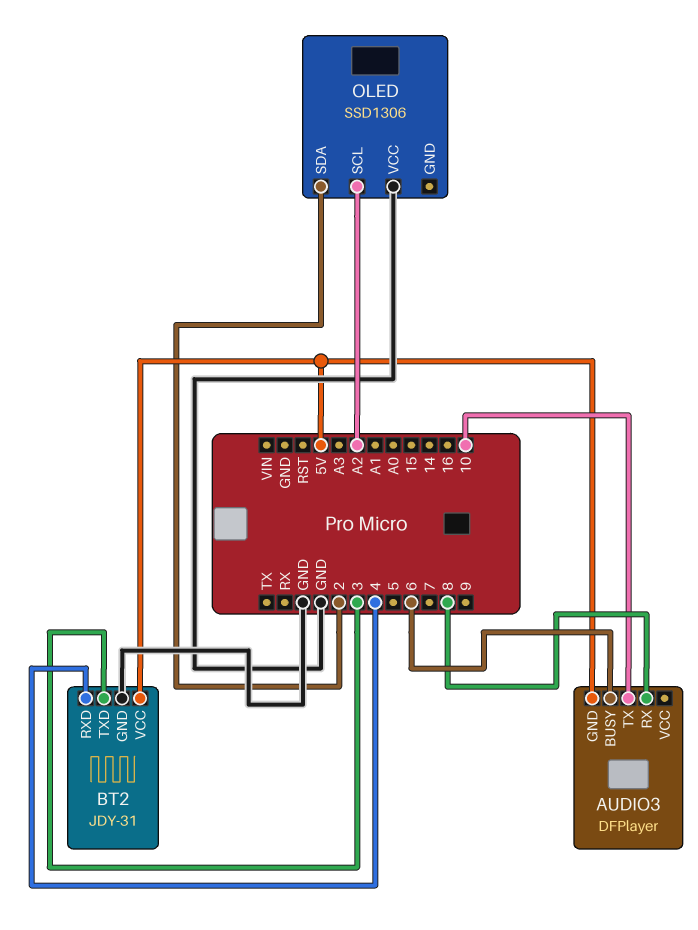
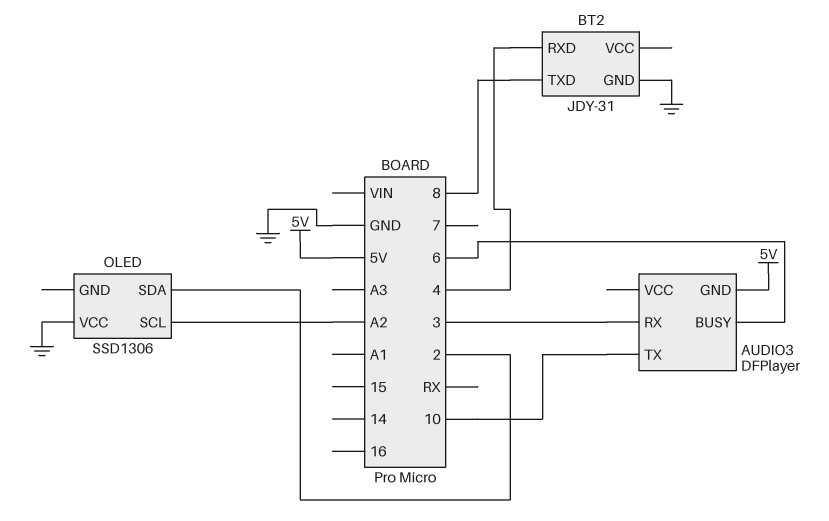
AUDIO3 pin RX: 8 -> 3
BT2 pin TXD: 3 -> 8
BT2 pin VCC: 5V -> none

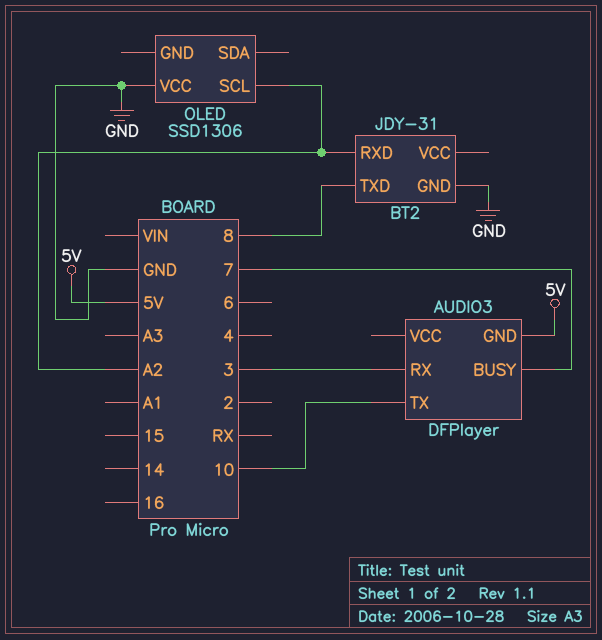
AUDIO3 pin BUSY: 6 -> 7
BT2 pin RXD: 4 -> A2
OLED pin SDA: 2 -> none

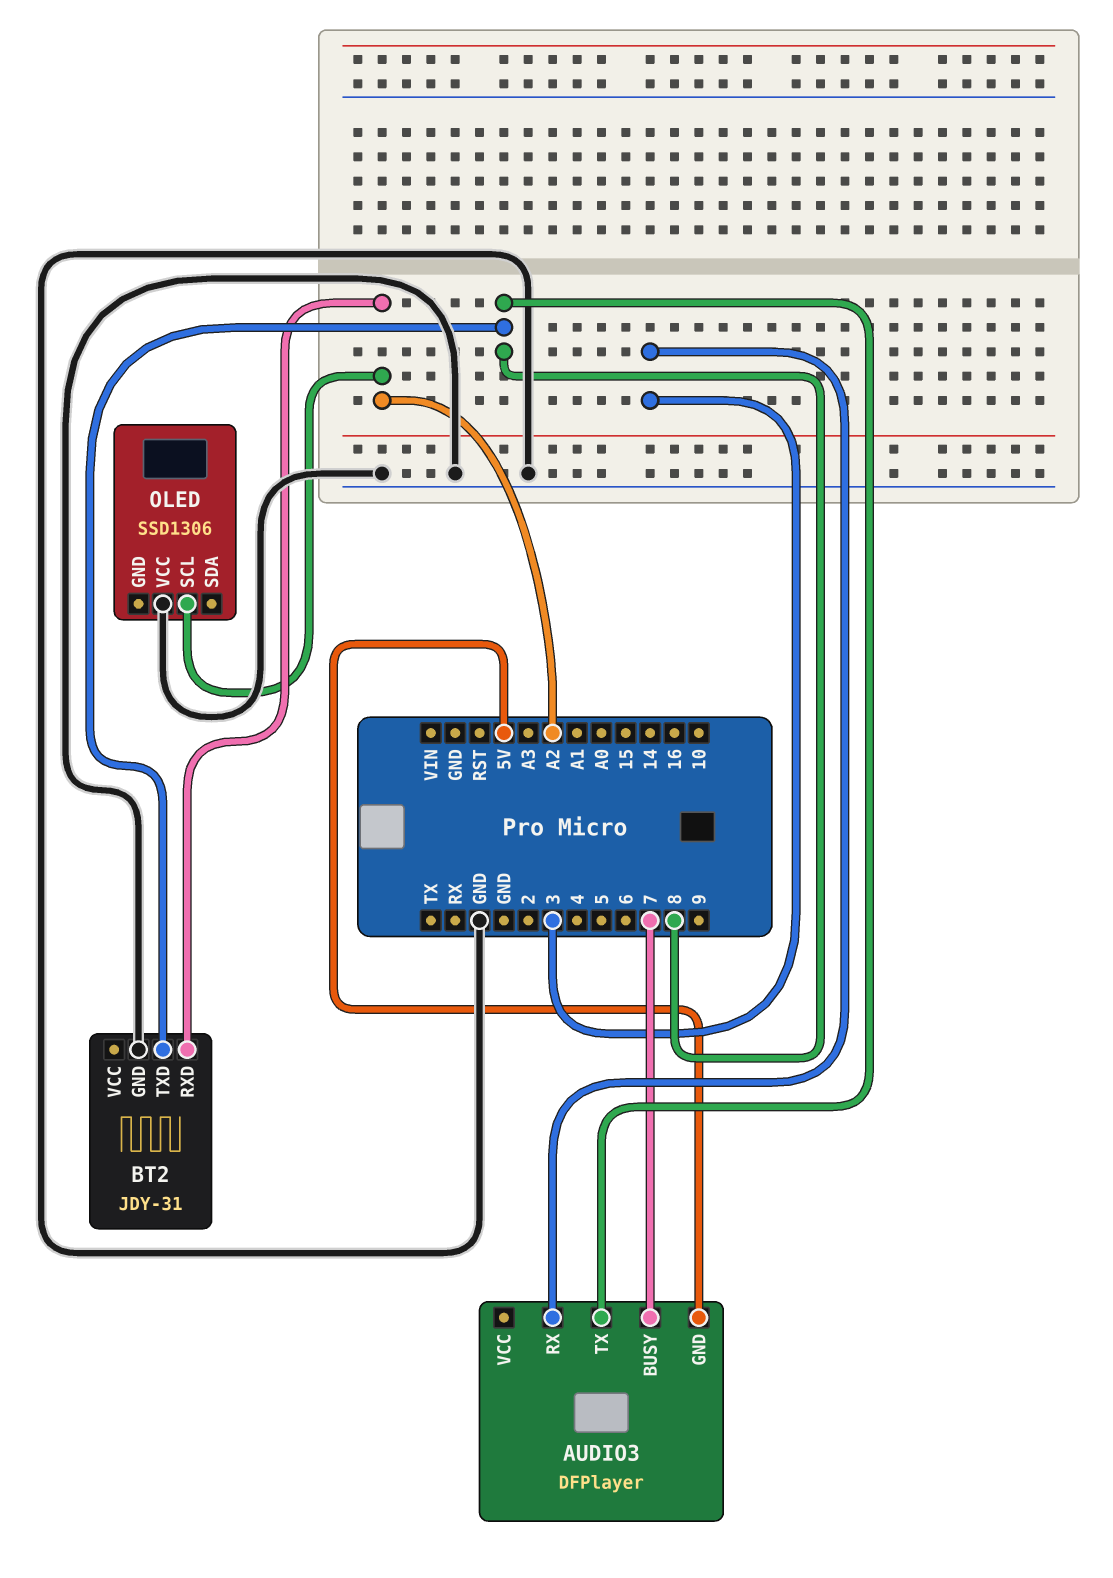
AUDIO3 pin TX: 10 -> 8

